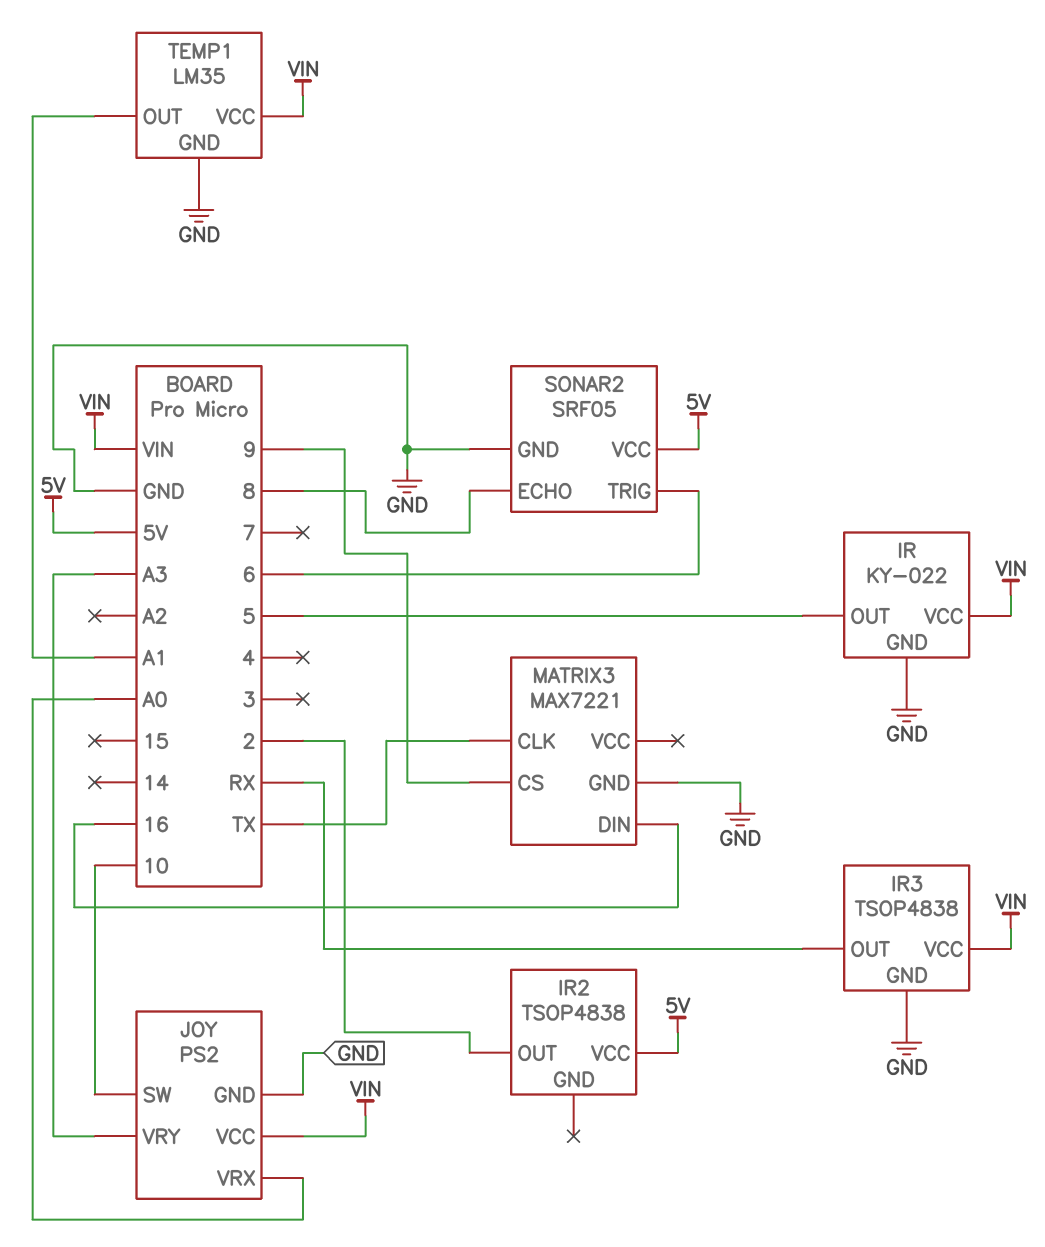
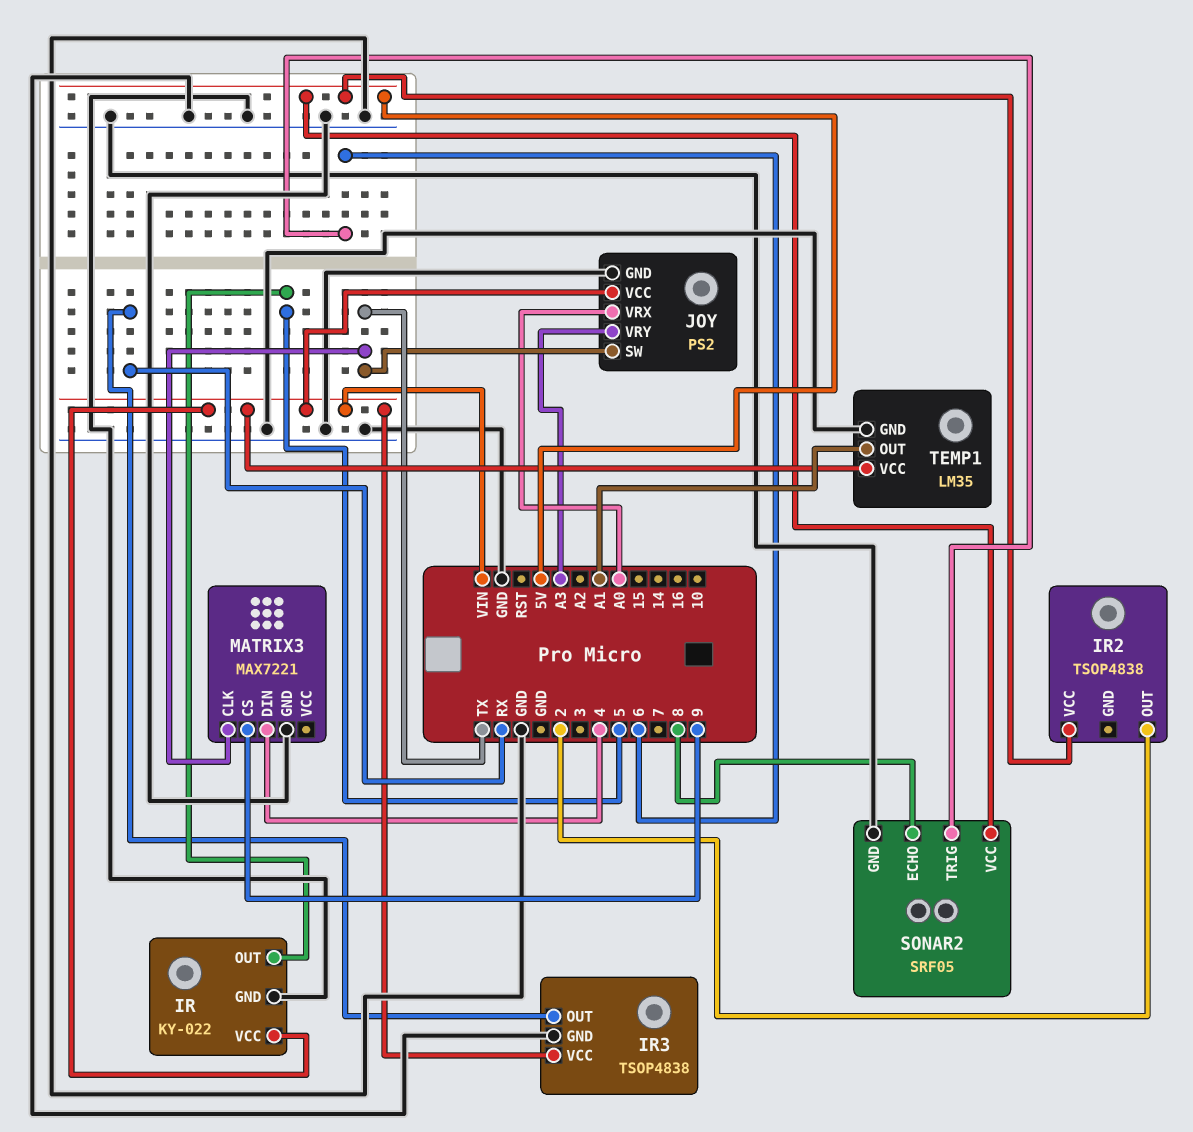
JOY pin SW: 10 -> TX
MATRIX3 pin DIN: 16 -> 4

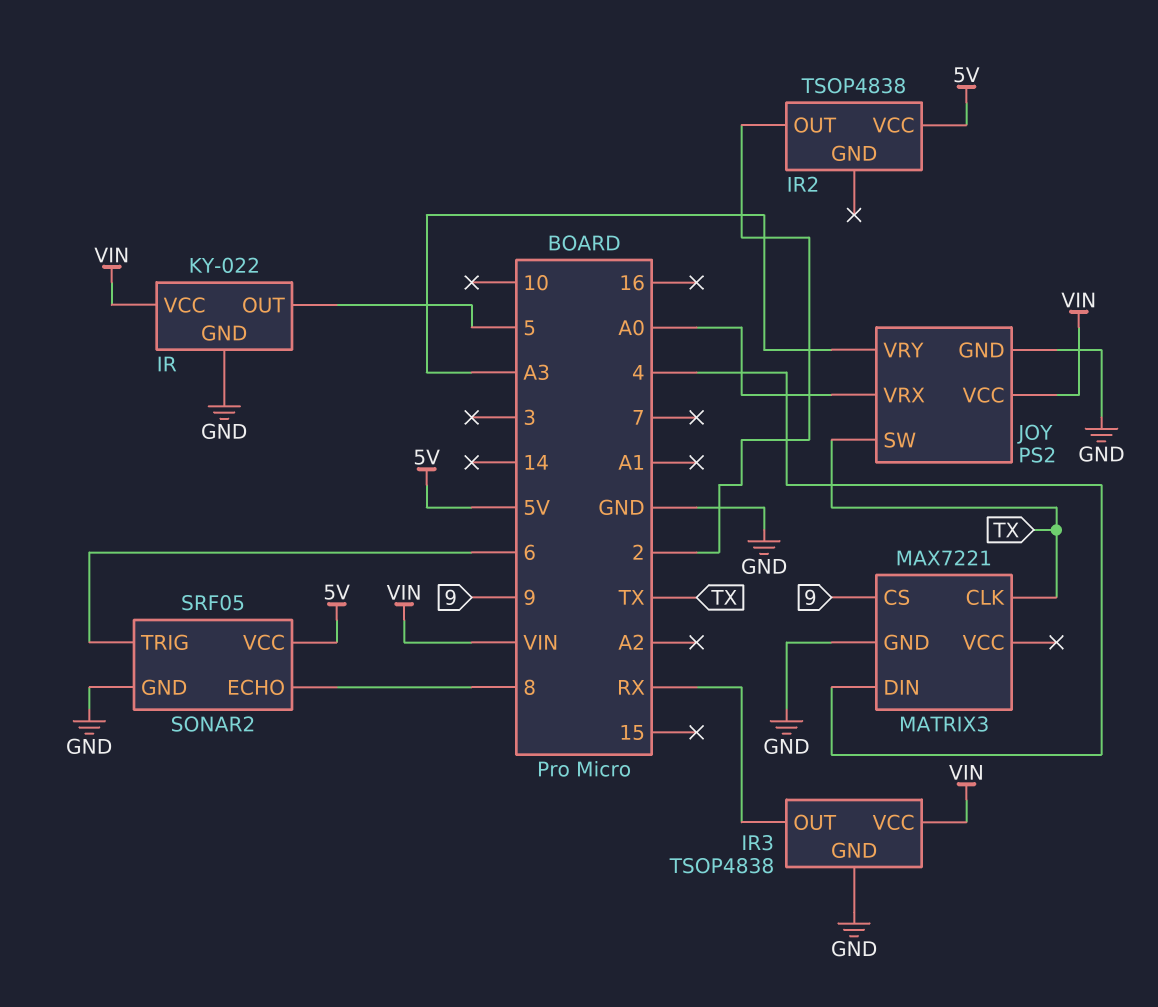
TEMP1: LM35 -> none
TEMP1 pin GND: GND -> none
TEMP1 pin OUT: A1 -> none
TEMP1 pin VCC: VIN -> none

